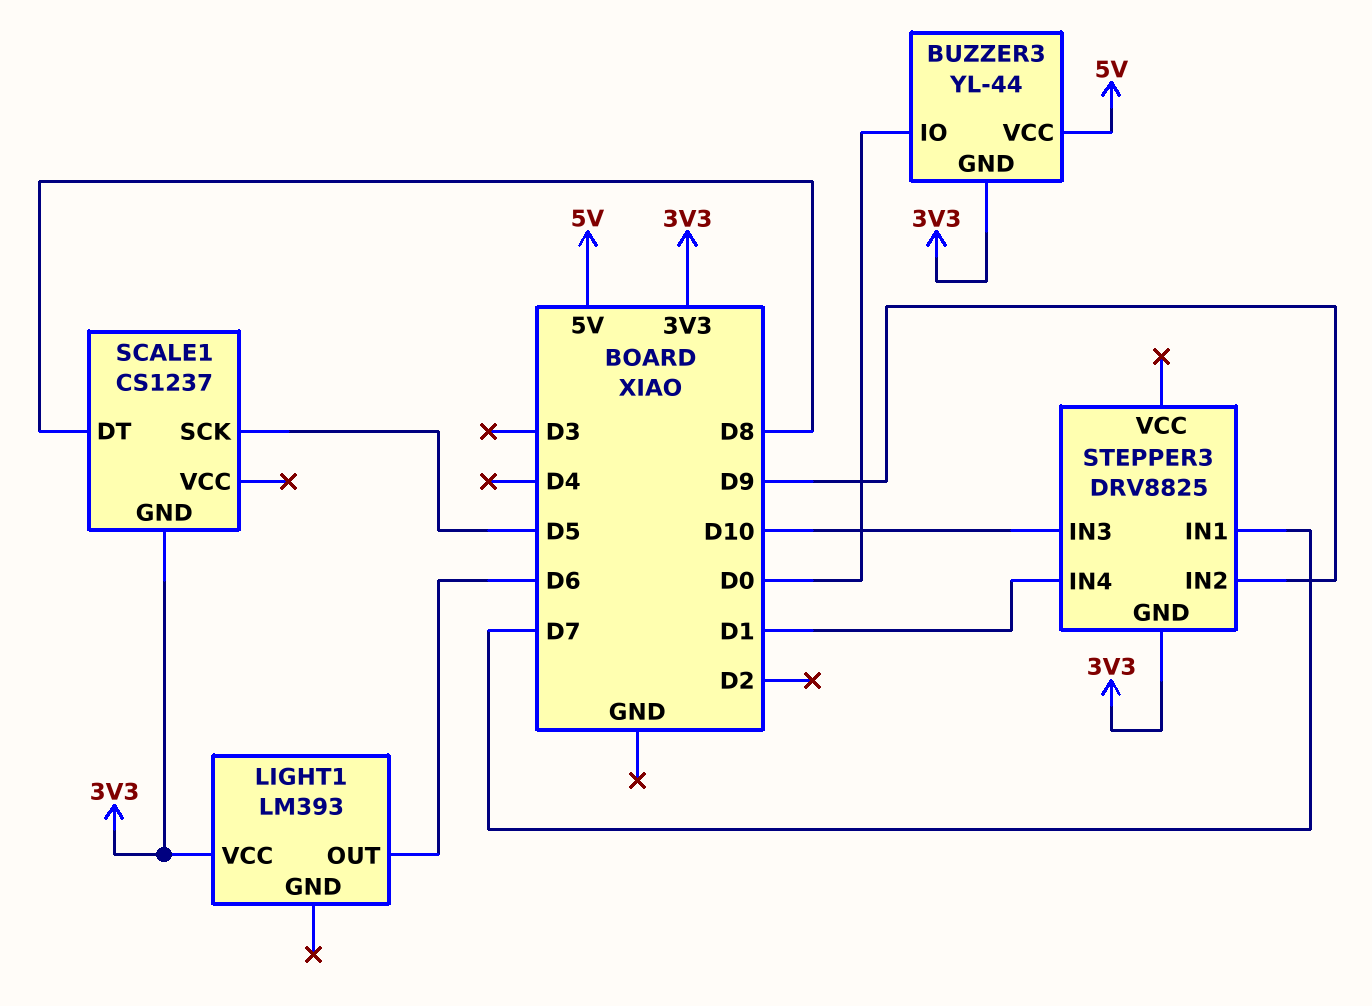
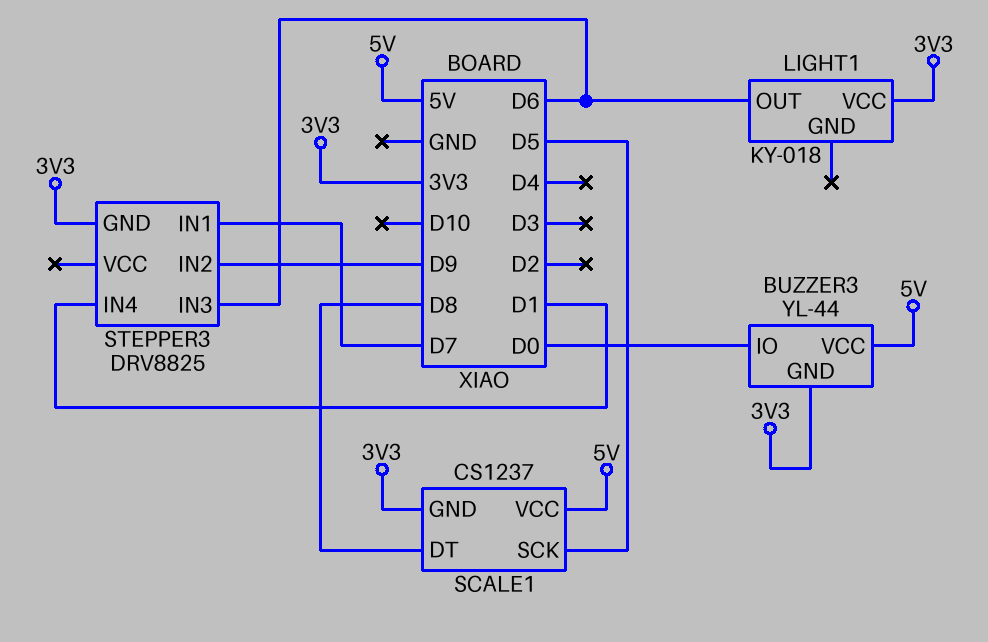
LIGHT1: LM393 -> KY-018
SCALE1 pin VCC: none -> 5V
STEPPER3 pin IN3: D10 -> D6

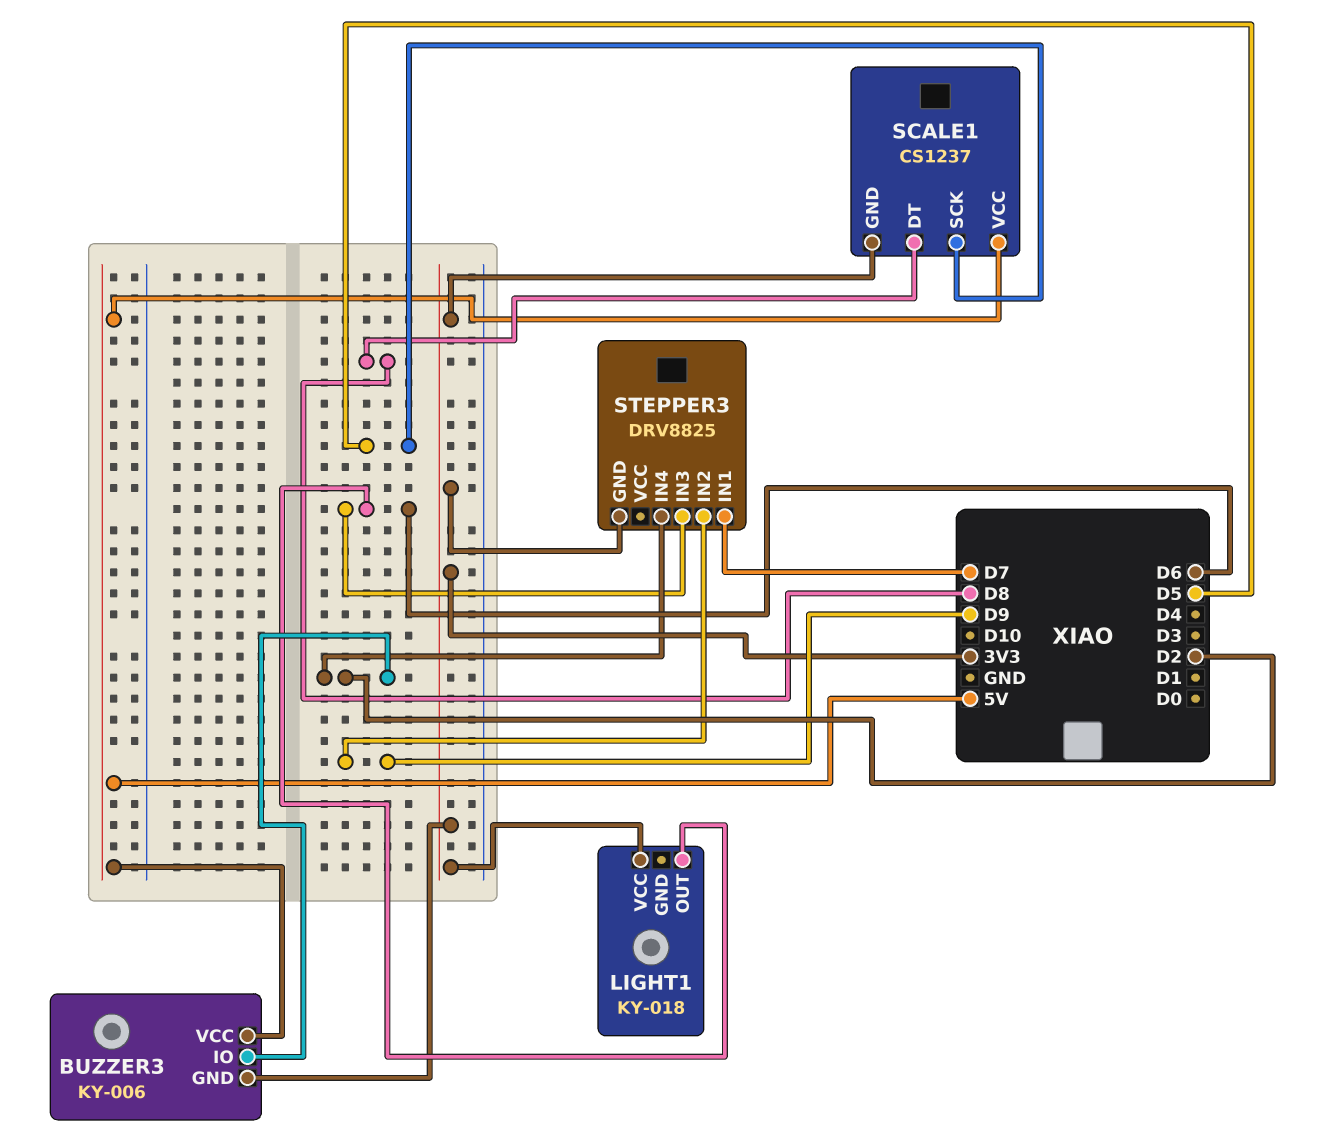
BUZZER3: YL-44 -> KY-006
BUZZER3 pin IO: D0 -> D2
STEPPER3 pin IN4: D1 -> D2

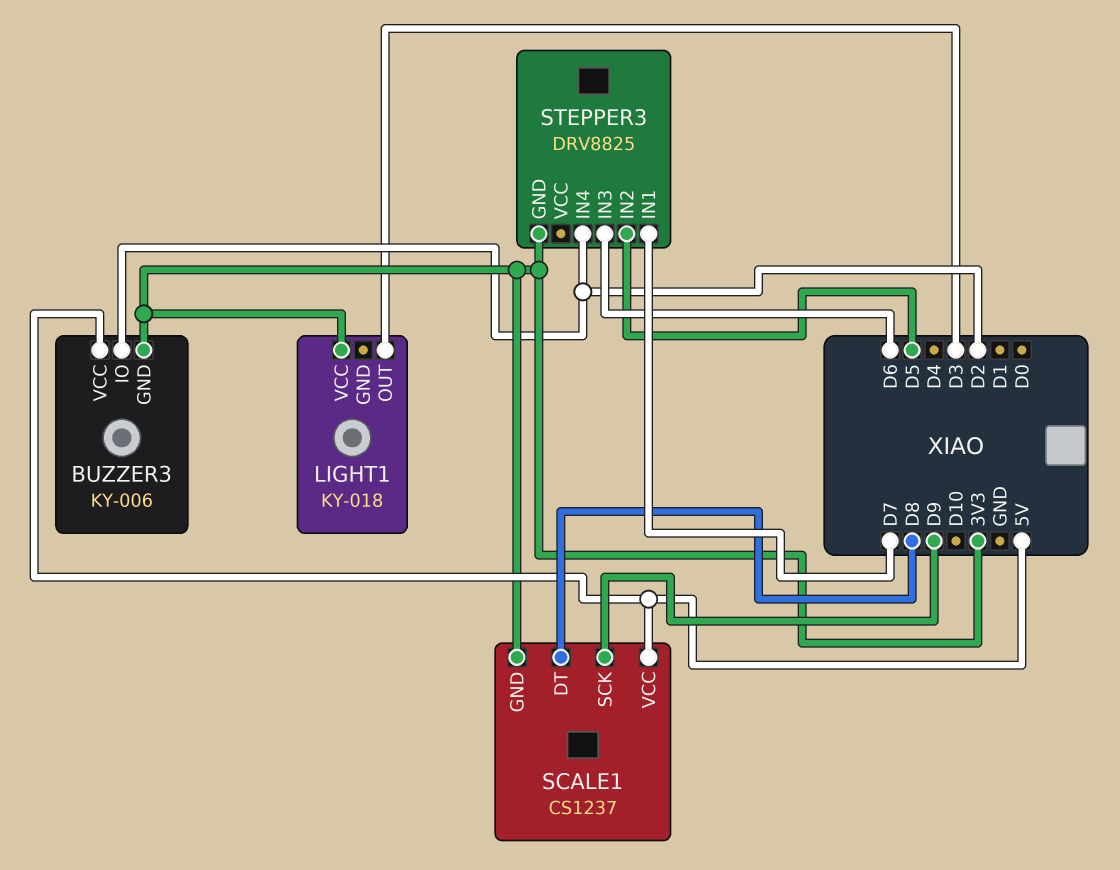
LIGHT1 pin OUT: D6 -> D3
SCALE1 pin SCK: D5 -> D9
STEPPER3 pin IN2: D9 -> D5

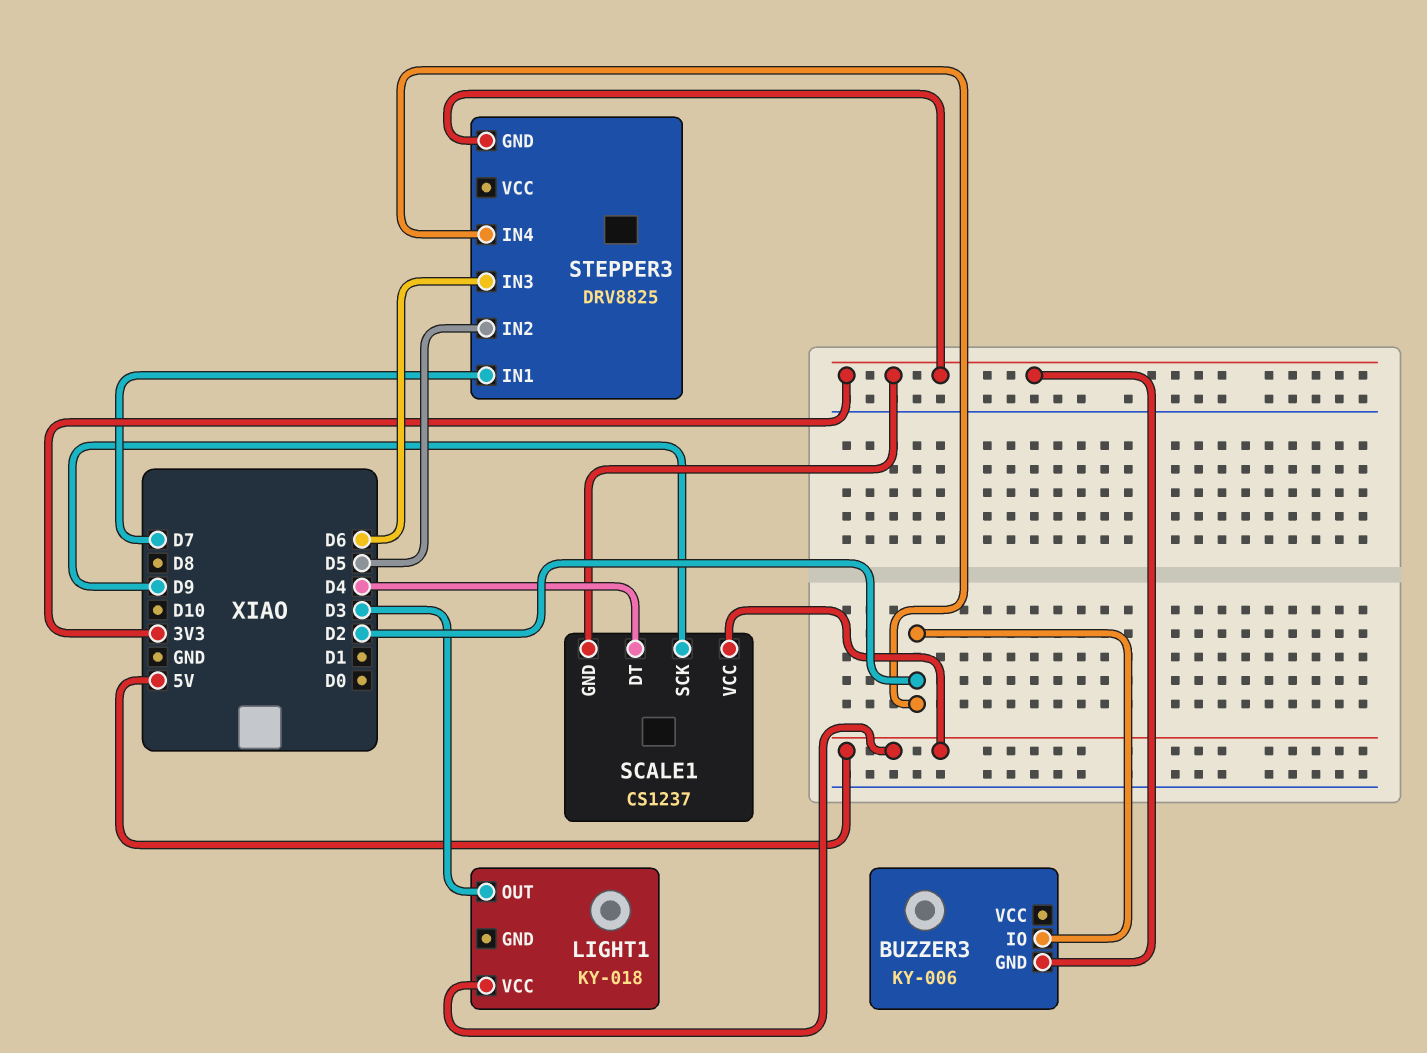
BUZZER3 pin VCC: 5V -> none
LIGHT1 pin VCC: 3V3 -> 5V
SCALE1 pin DT: D8 -> D4

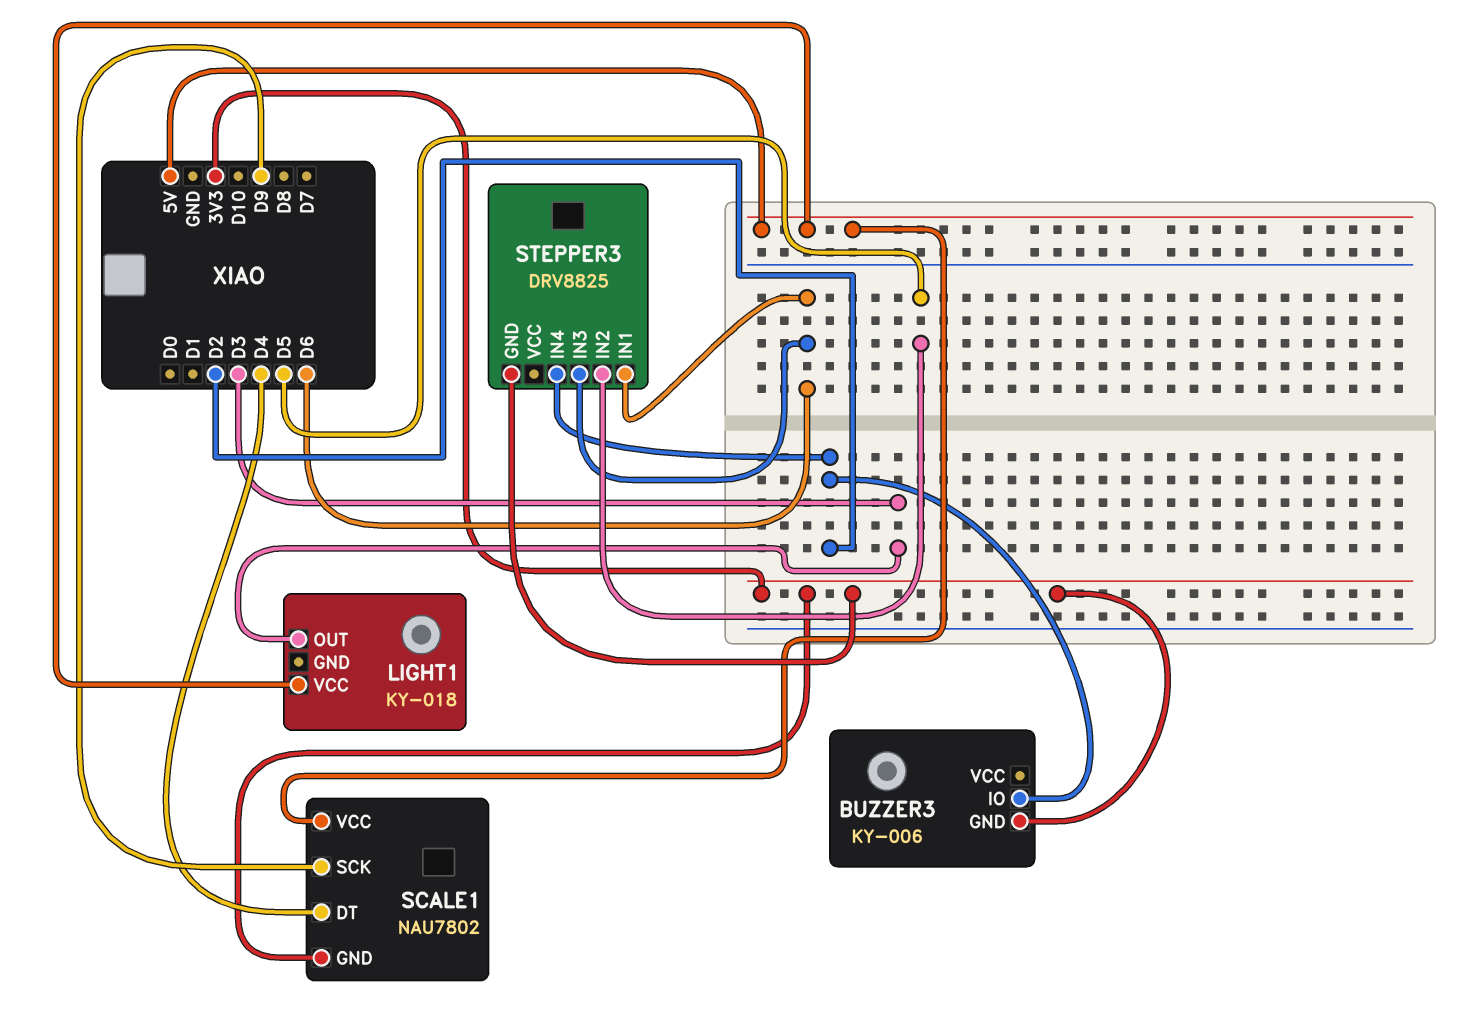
SCALE1: CS1237 -> NAU7802
STEPPER3 pin IN1: D7 -> D6

